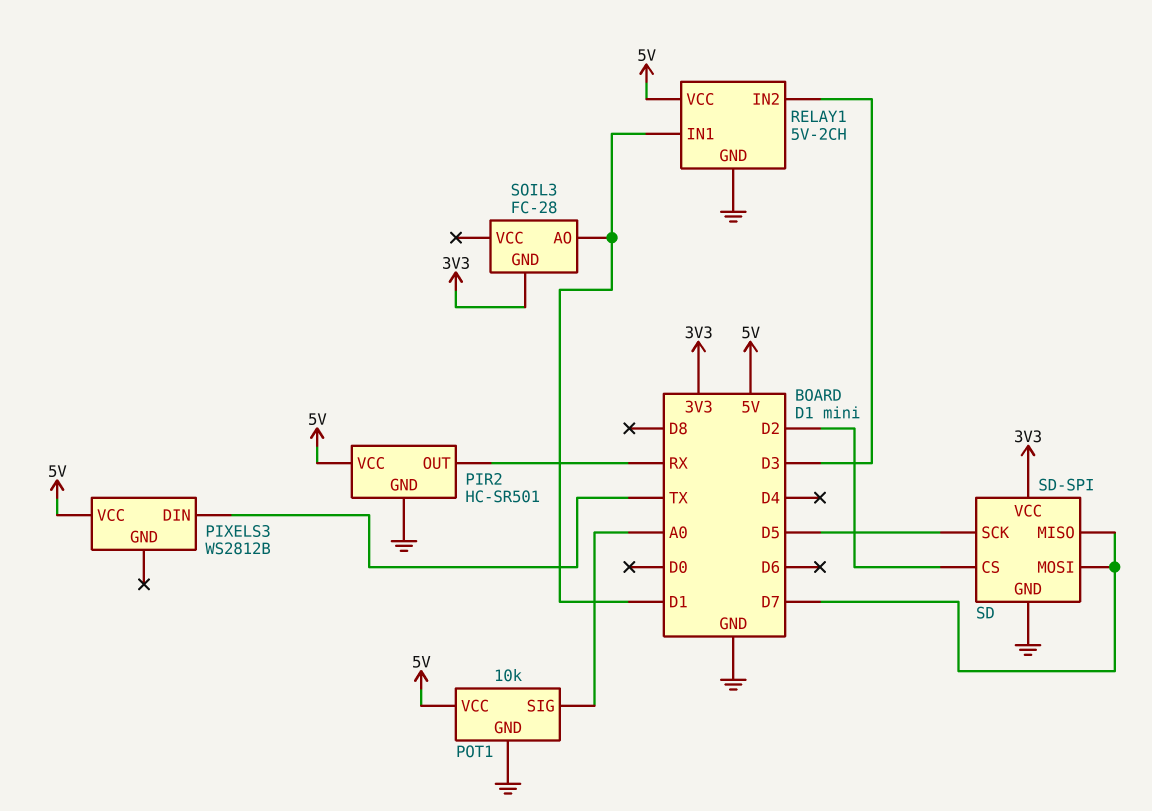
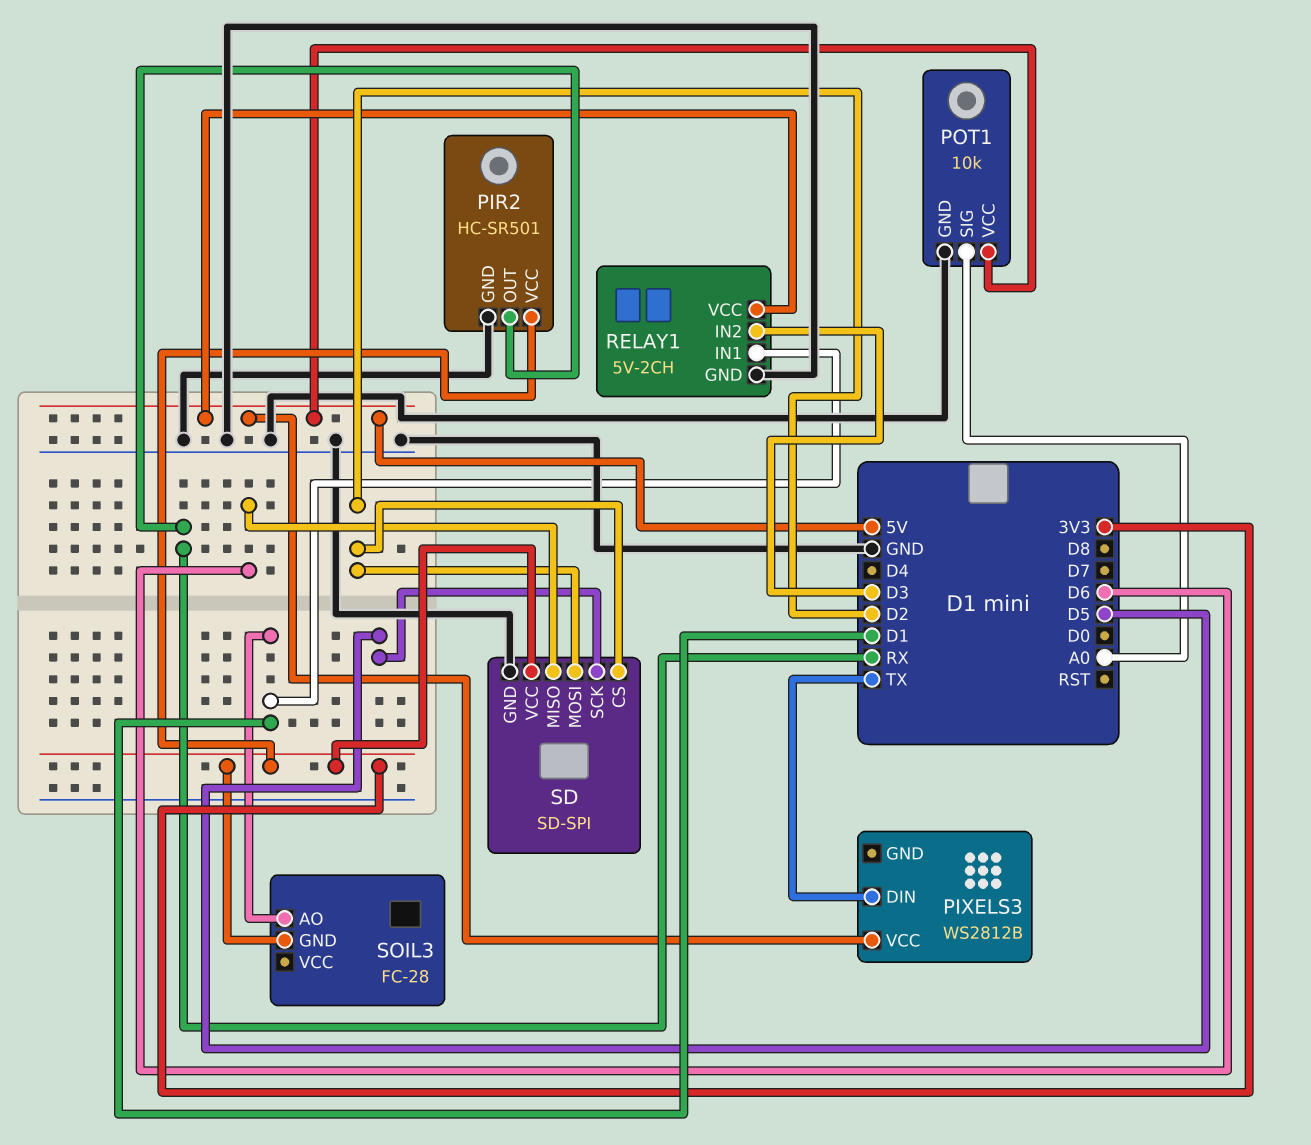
PIR2 pin VCC: 5V -> 3V3
SD pin MISO: D7 -> D6
SD pin MOSI: D7 -> D2

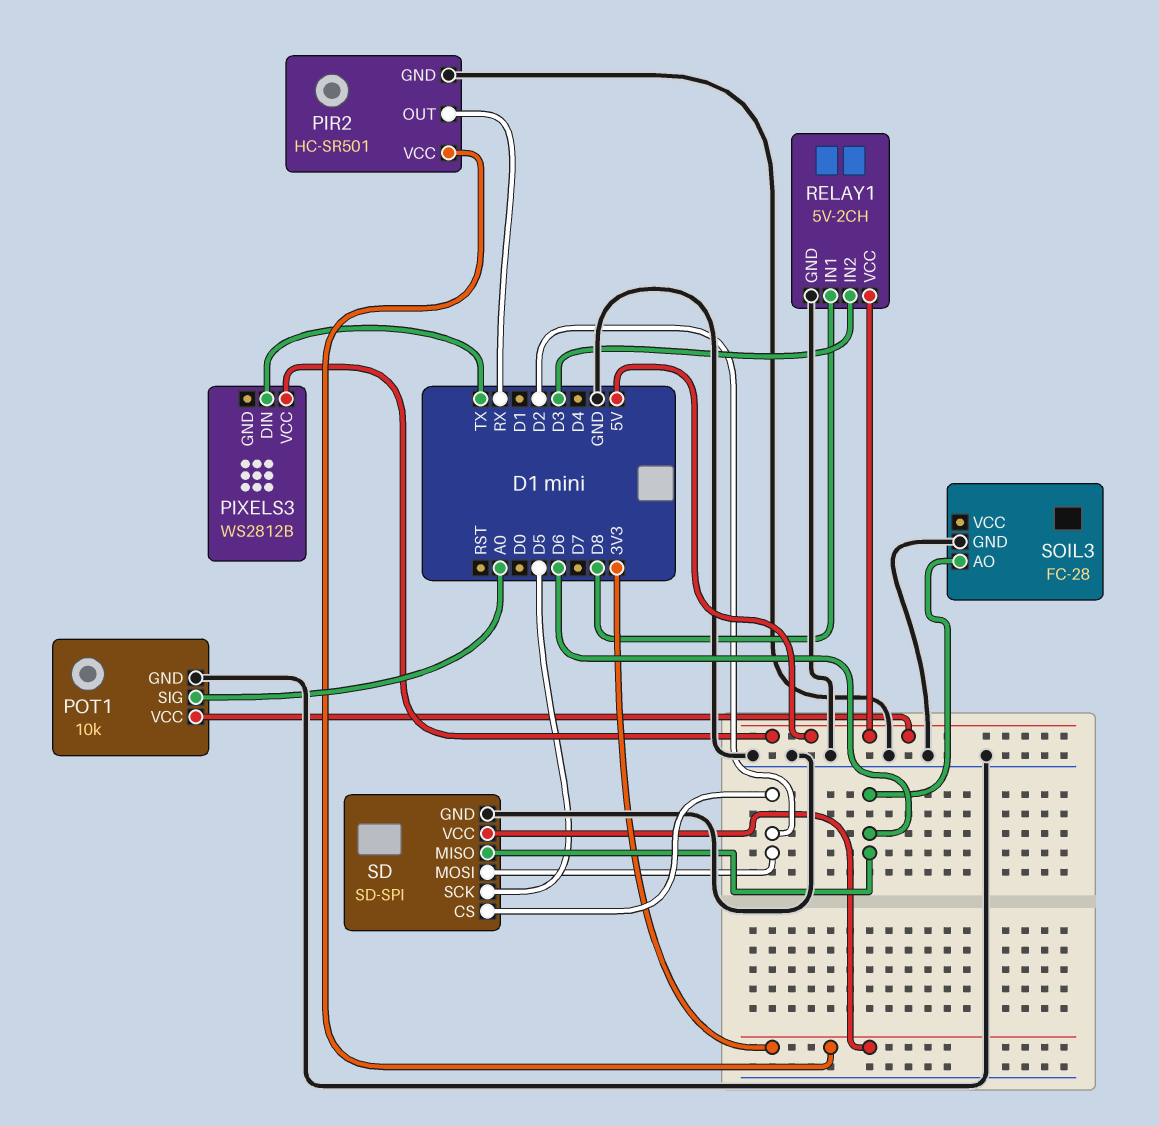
RELAY1 pin IN1: D1 -> D8
SOIL3 pin AO: D1 -> D6
SOIL3 pin GND: 3V3 -> GND

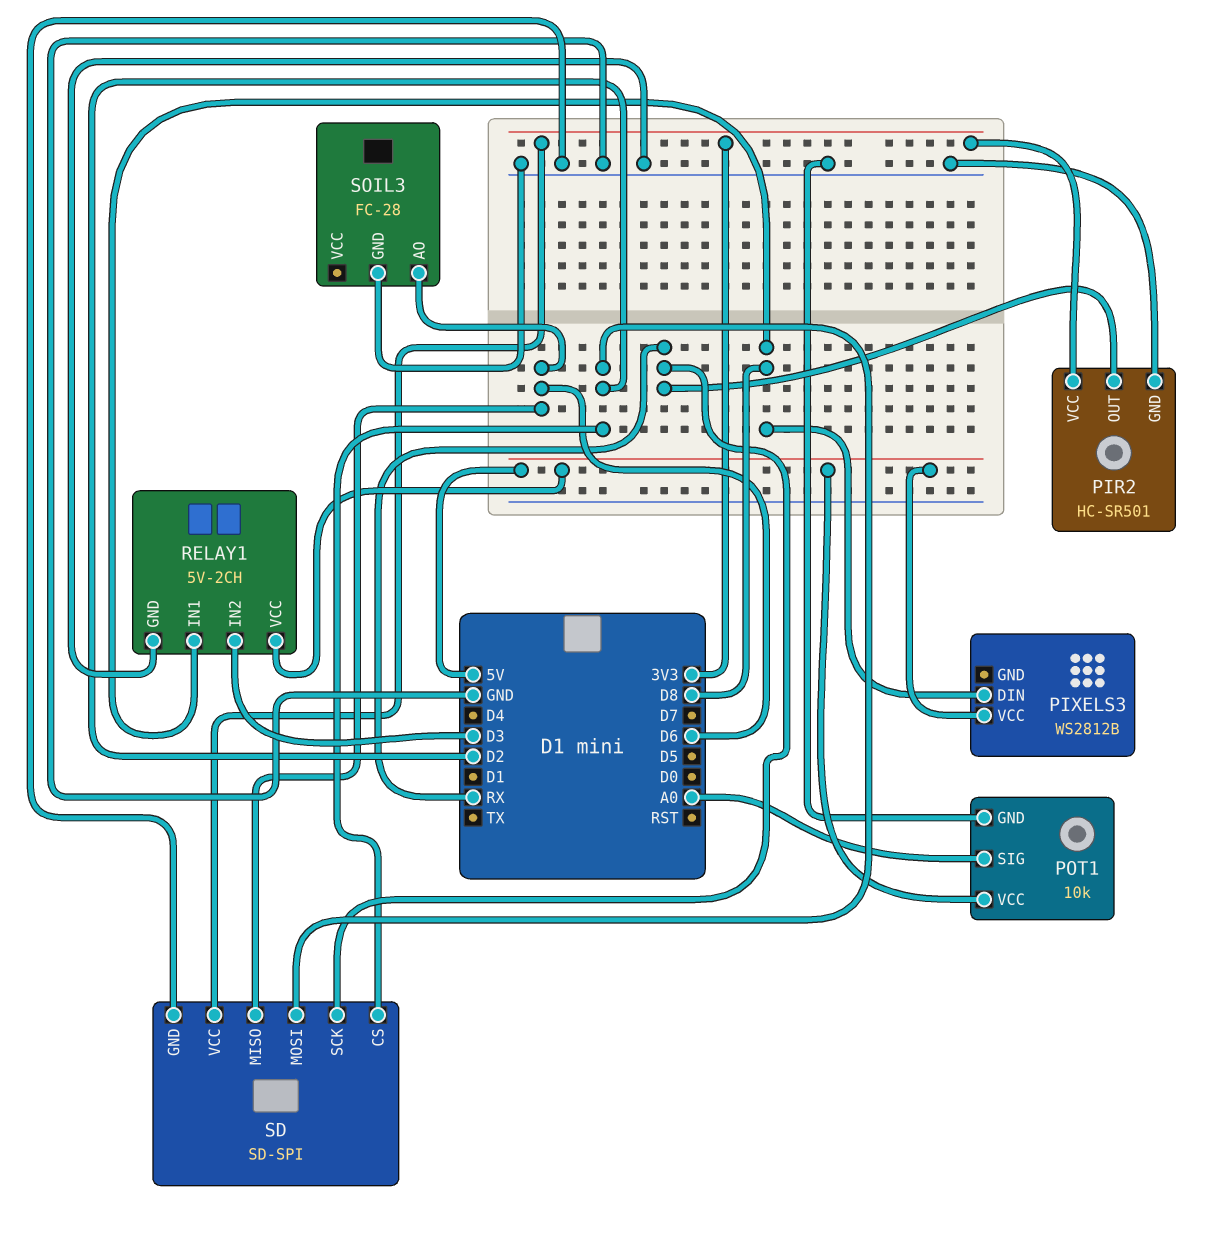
PIXELS3 pin DIN: TX -> D8
SD pin SCK: D5 -> RX

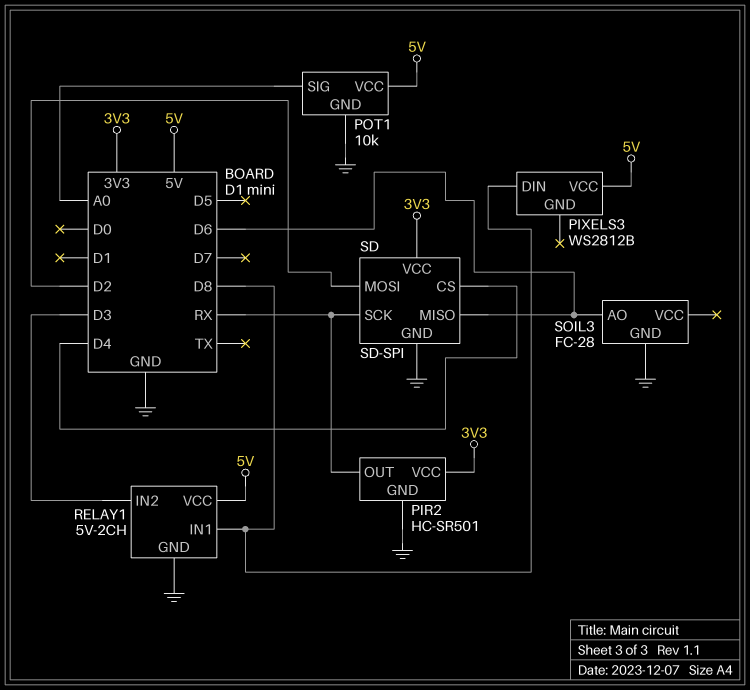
SD pin CS: D2 -> D4

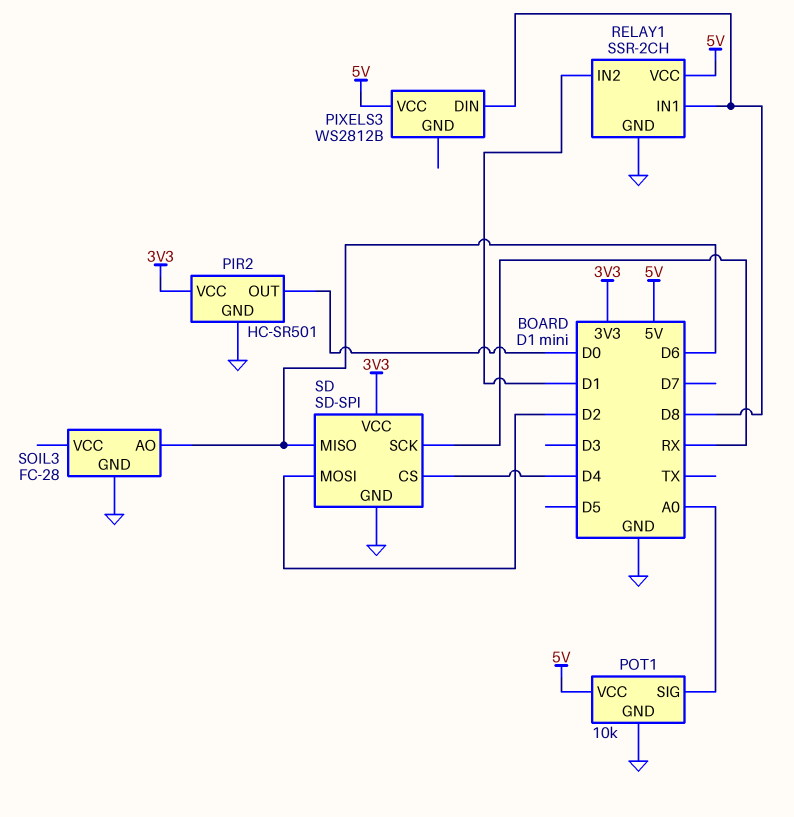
PIR2 pin OUT: RX -> D0
RELAY1: 5V-2CH -> SSR-2CH
RELAY1 pin IN2: D3 -> D1

